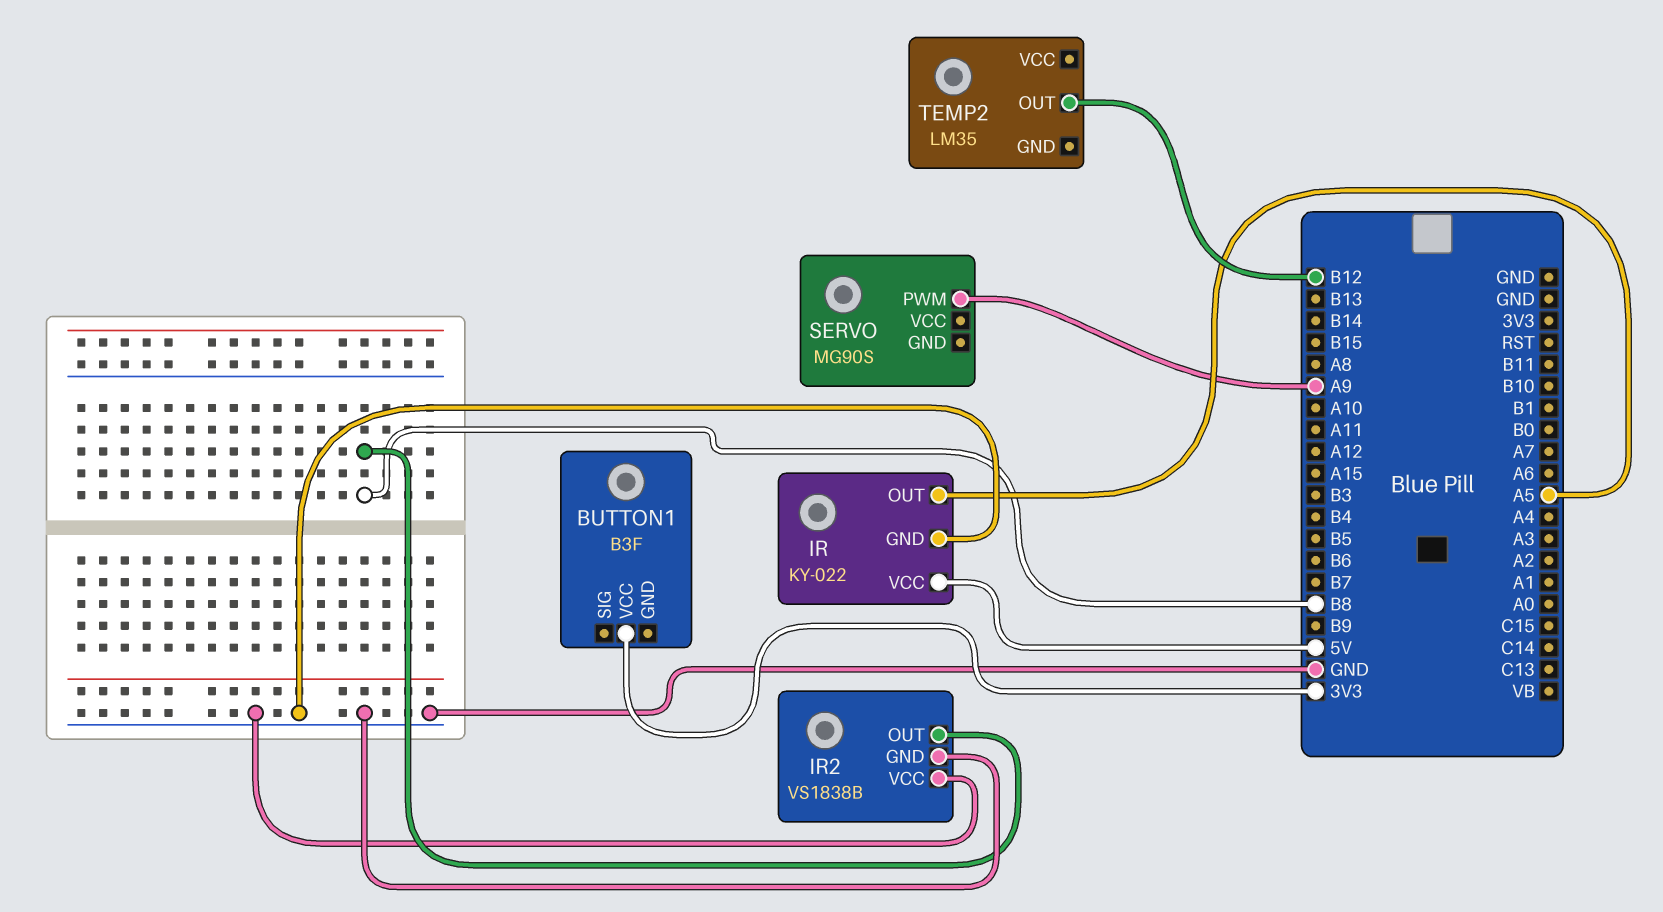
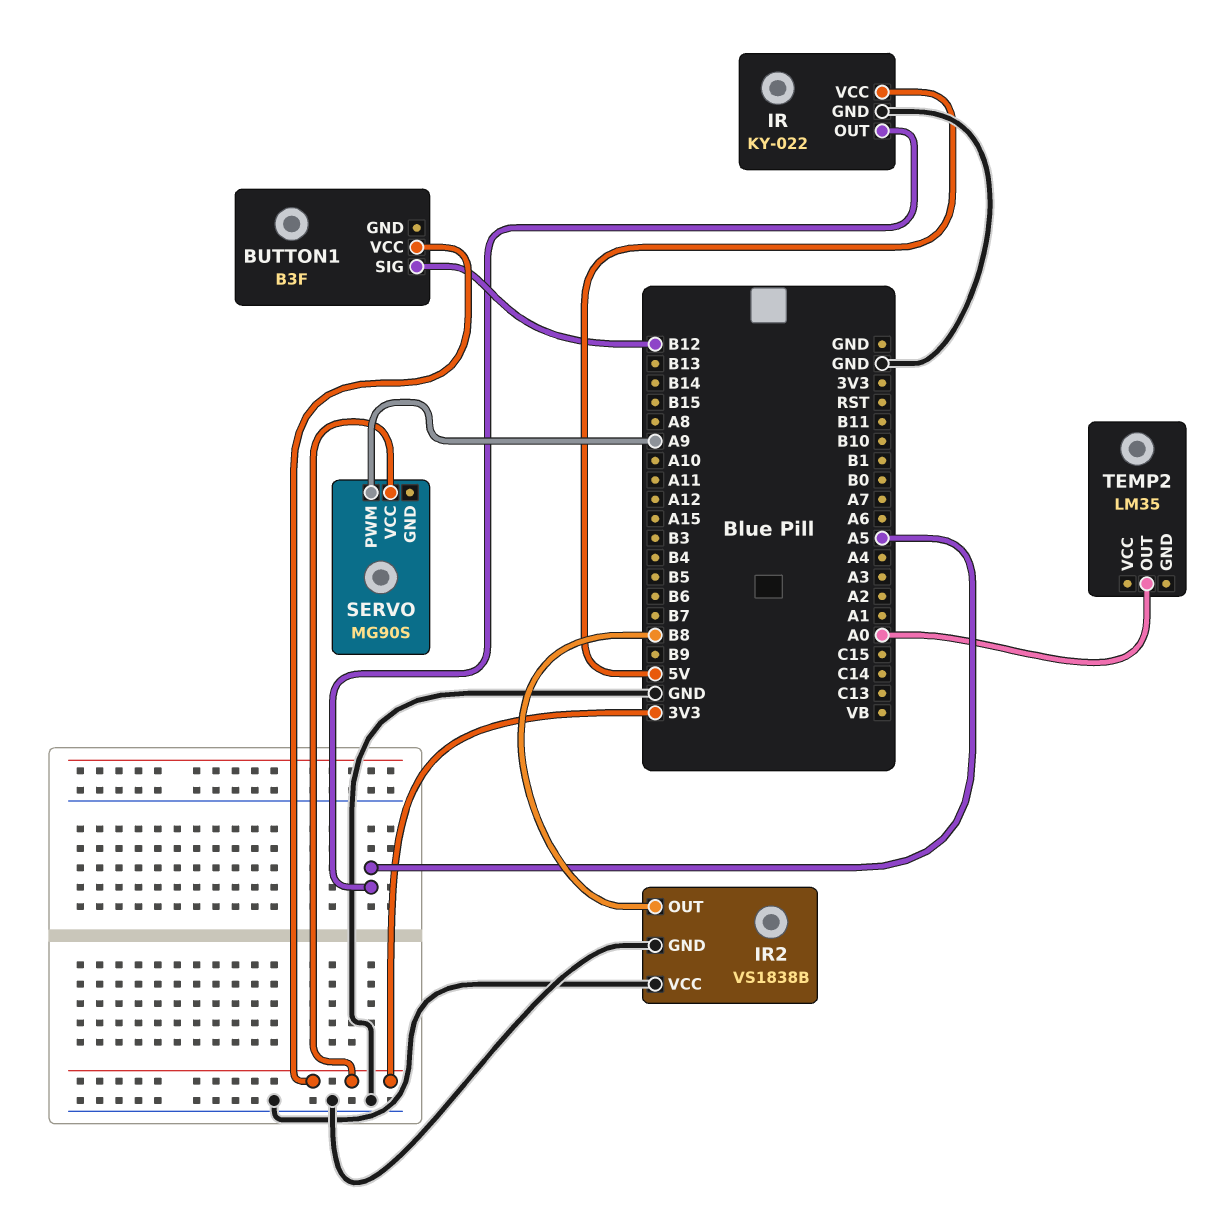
BUTTON1 pin SIG: none -> B12
SERVO pin VCC: none -> 3V3
TEMP2 pin OUT: B12 -> A0

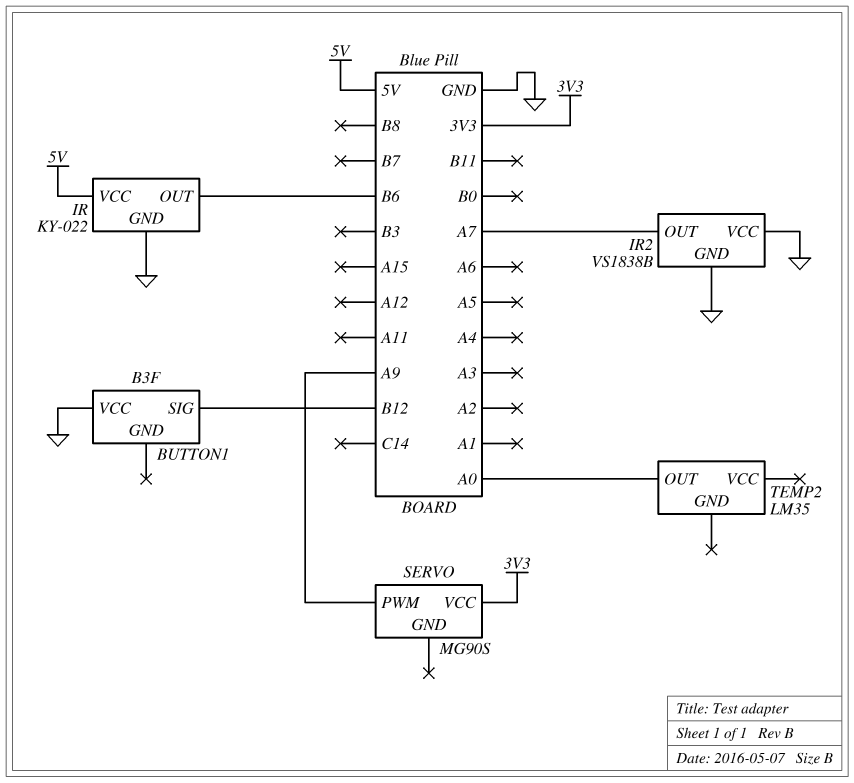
BUTTON1 pin VCC: 3V3 -> GND
IR pin OUT: A5 -> B6
IR2 pin OUT: B8 -> A7

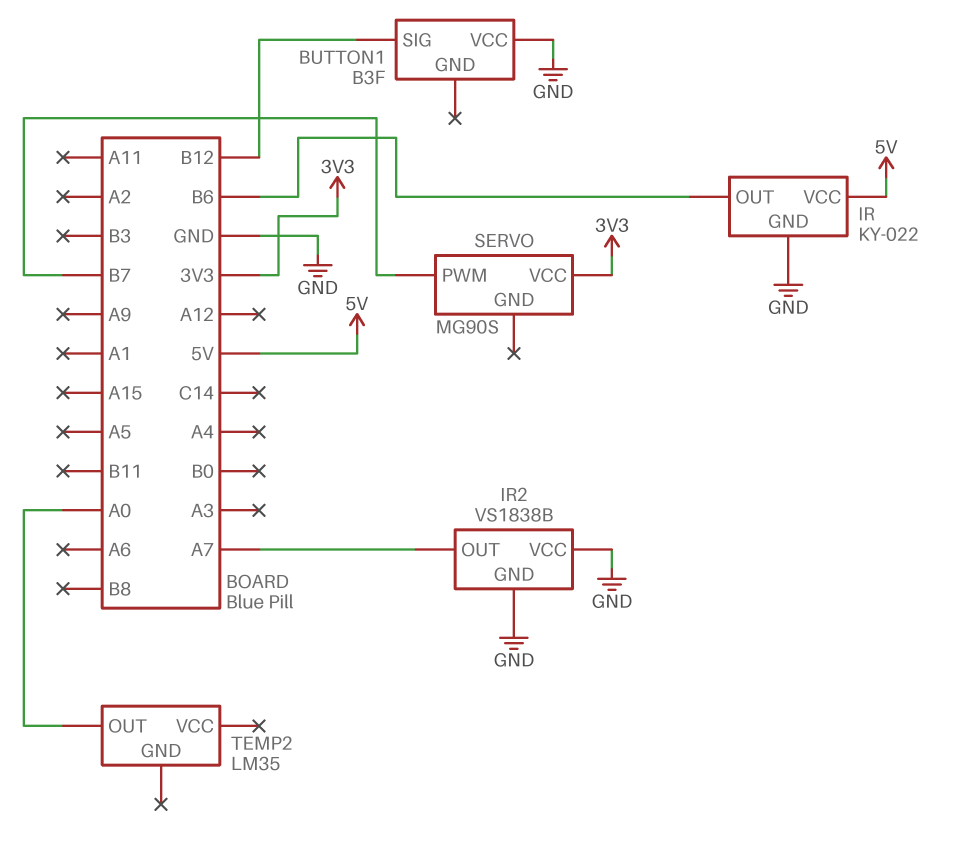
SERVO pin PWM: A9 -> B7

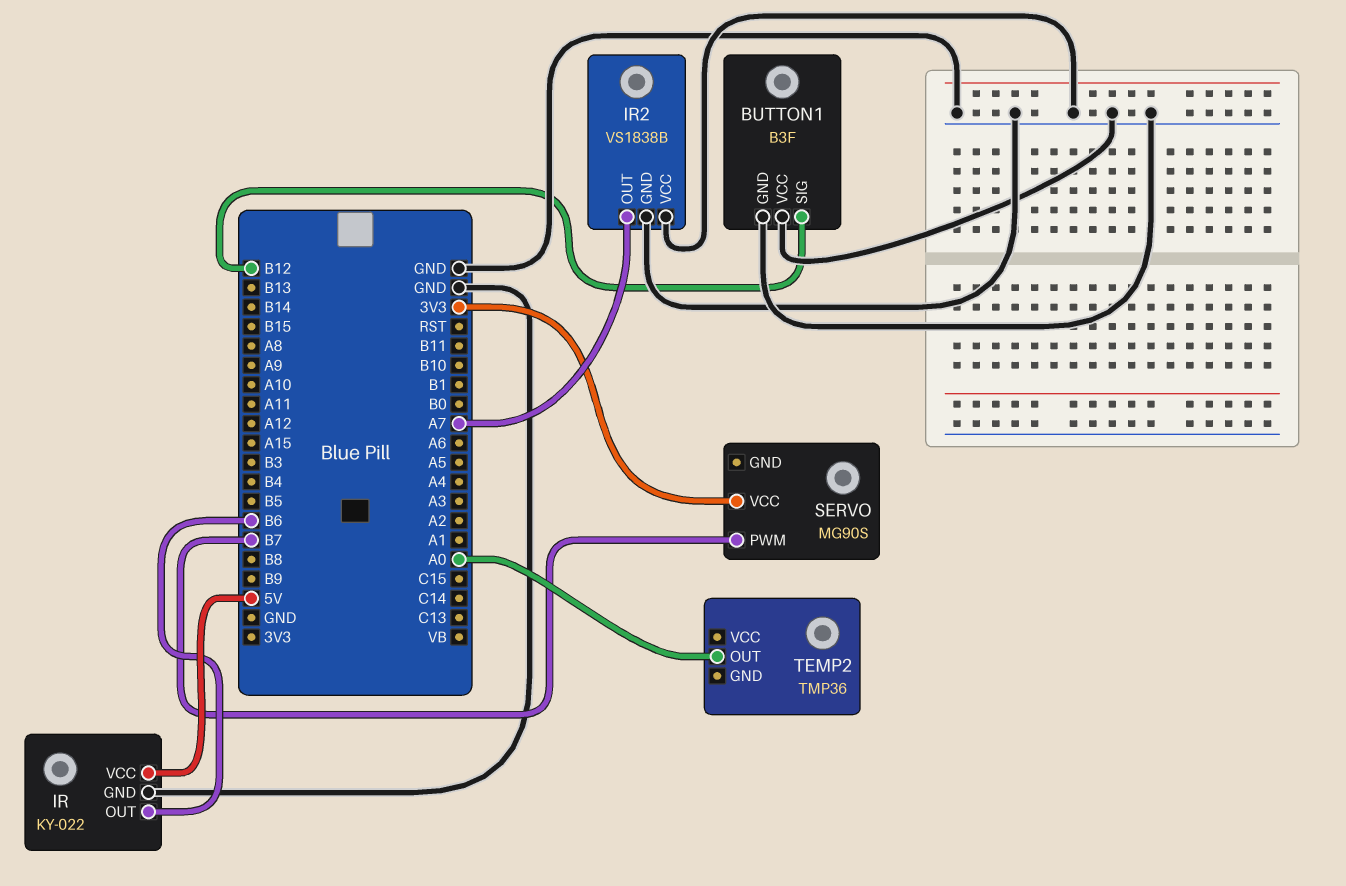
BUTTON1 pin GND: none -> GND
TEMP2: LM35 -> TMP36

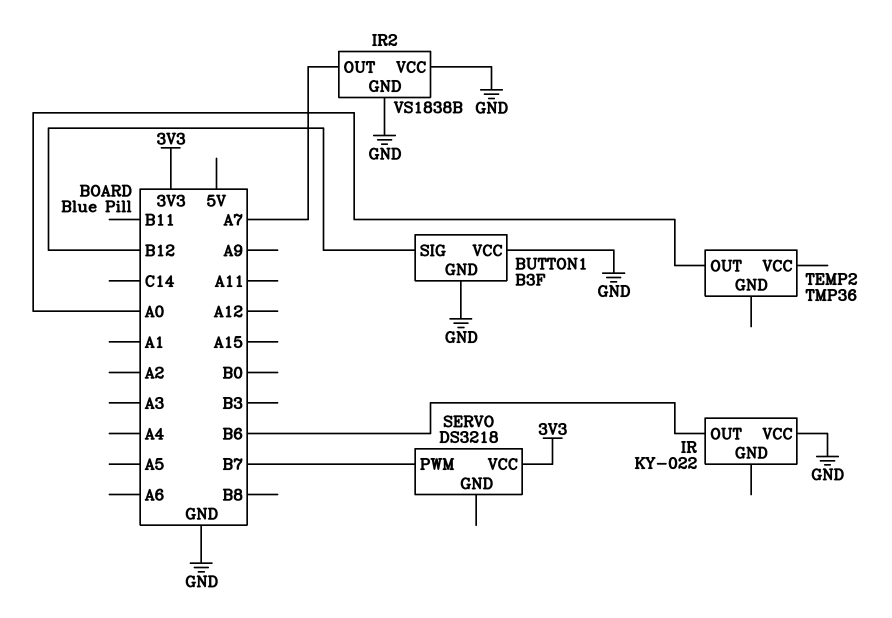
IR pin GND: GND -> none
IR pin VCC: 5V -> GND
SERVO: MG90S -> DS3218

